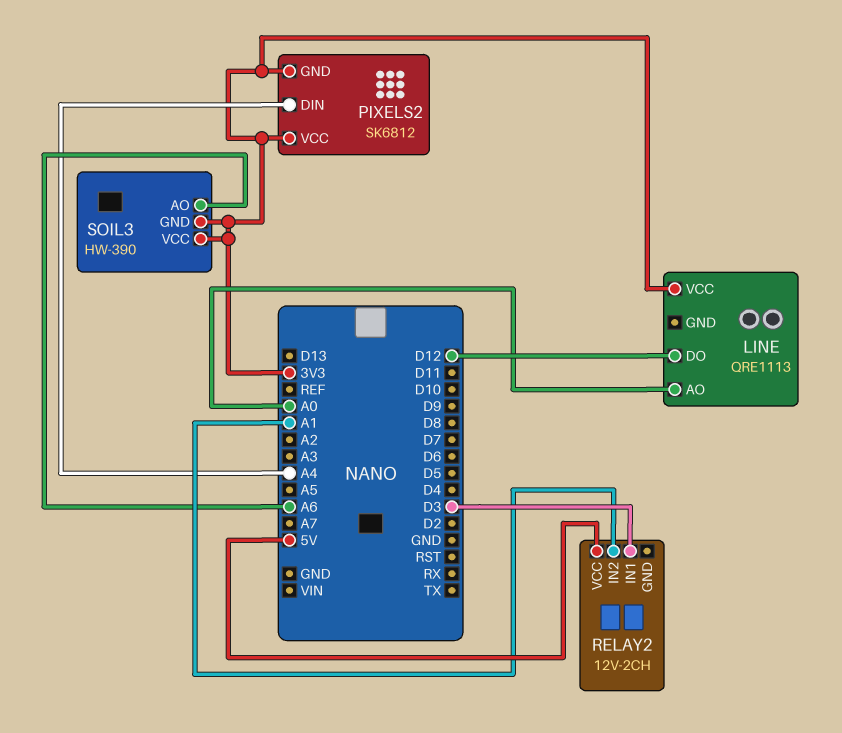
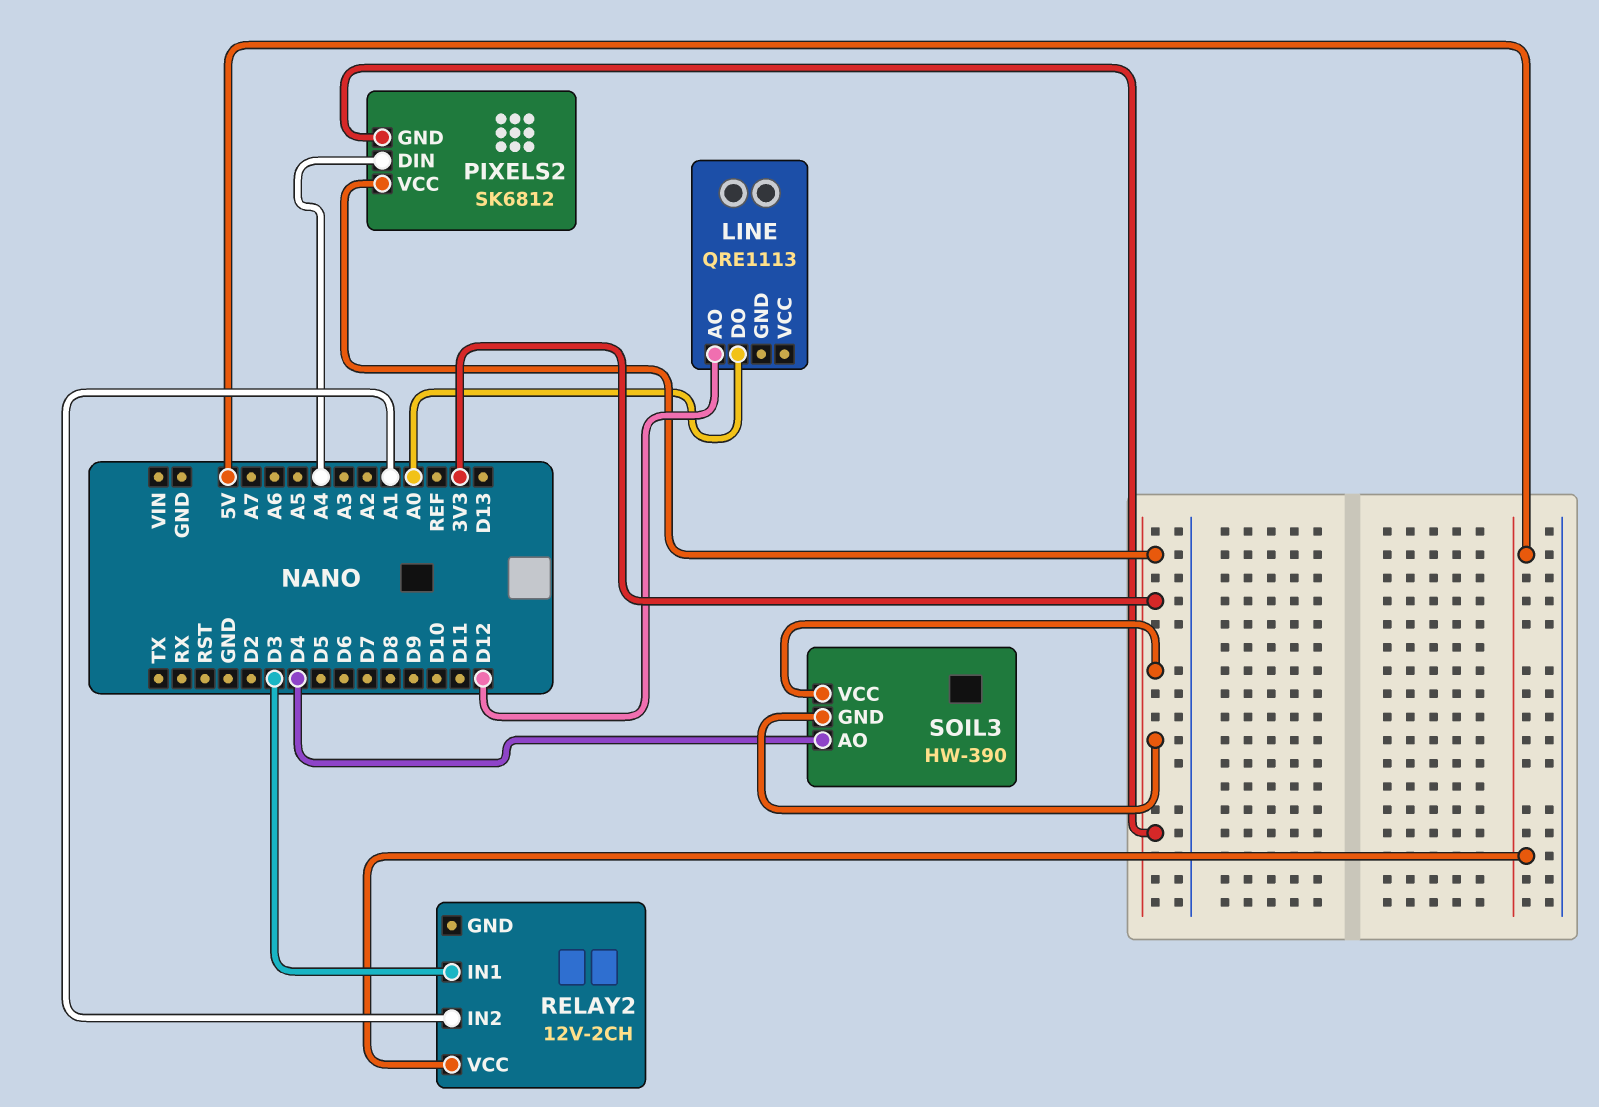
LINE pin AO: A0 -> D12
LINE pin DO: D12 -> A0
LINE pin VCC: 3V3 -> none
SOIL3 pin AO: A6 -> D4

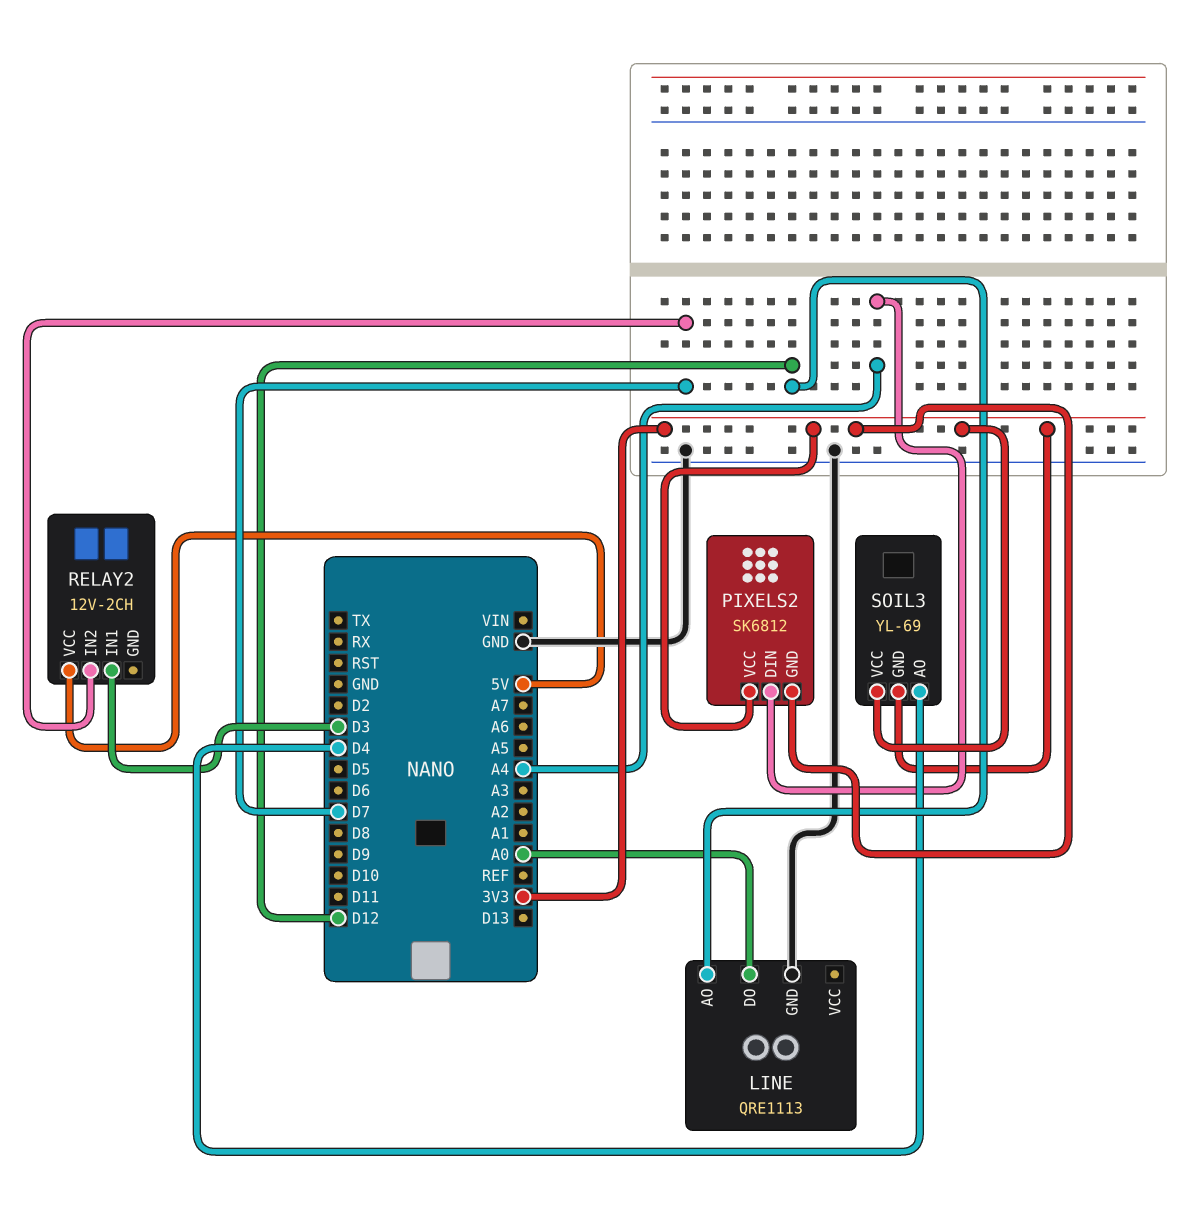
LINE pin GND: none -> GND
RELAY2 pin IN2: A1 -> D7
SOIL3: HW-390 -> YL-69

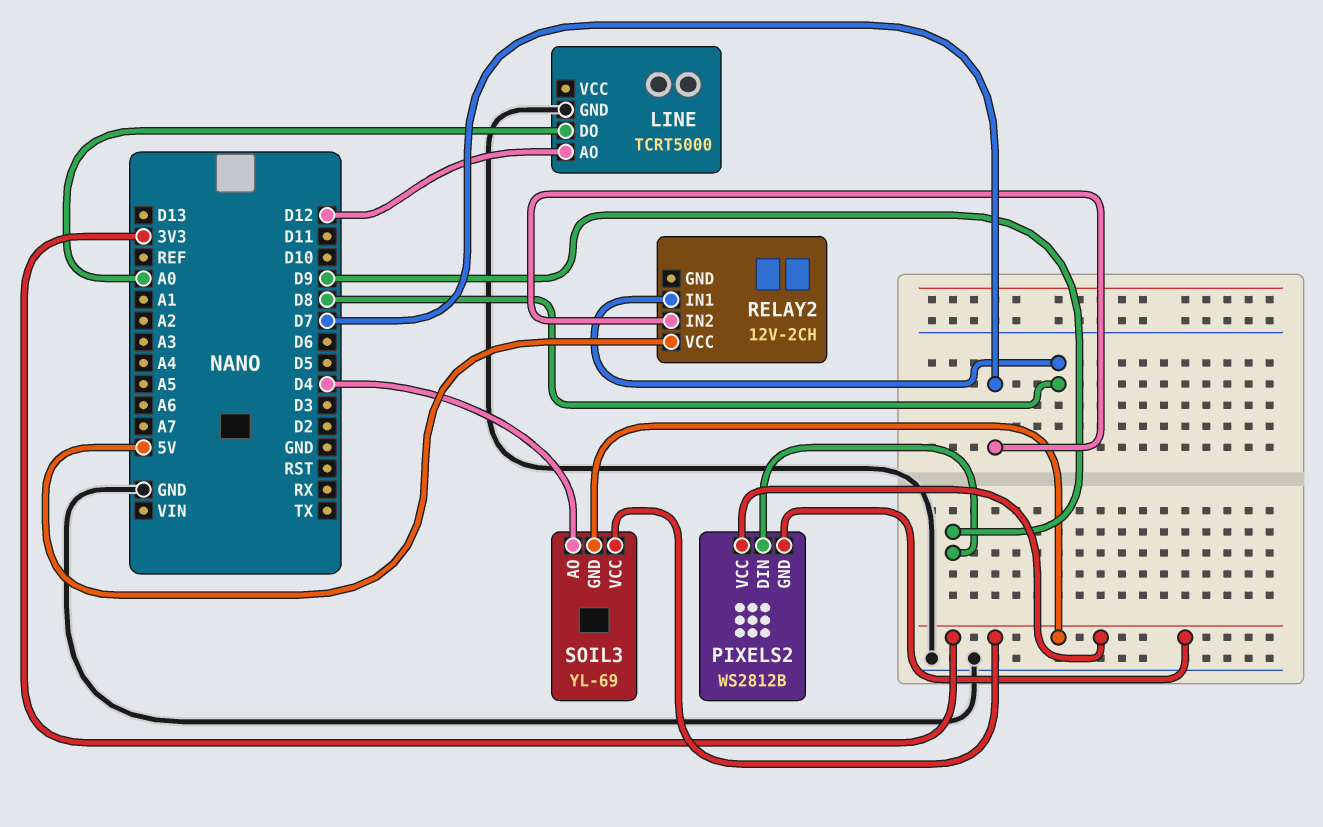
LINE: QRE1113 -> TCRT5000
PIXELS2: SK6812 -> WS2812B
PIXELS2 pin DIN: A4 -> D9
RELAY2 pin IN1: D3 -> D8

